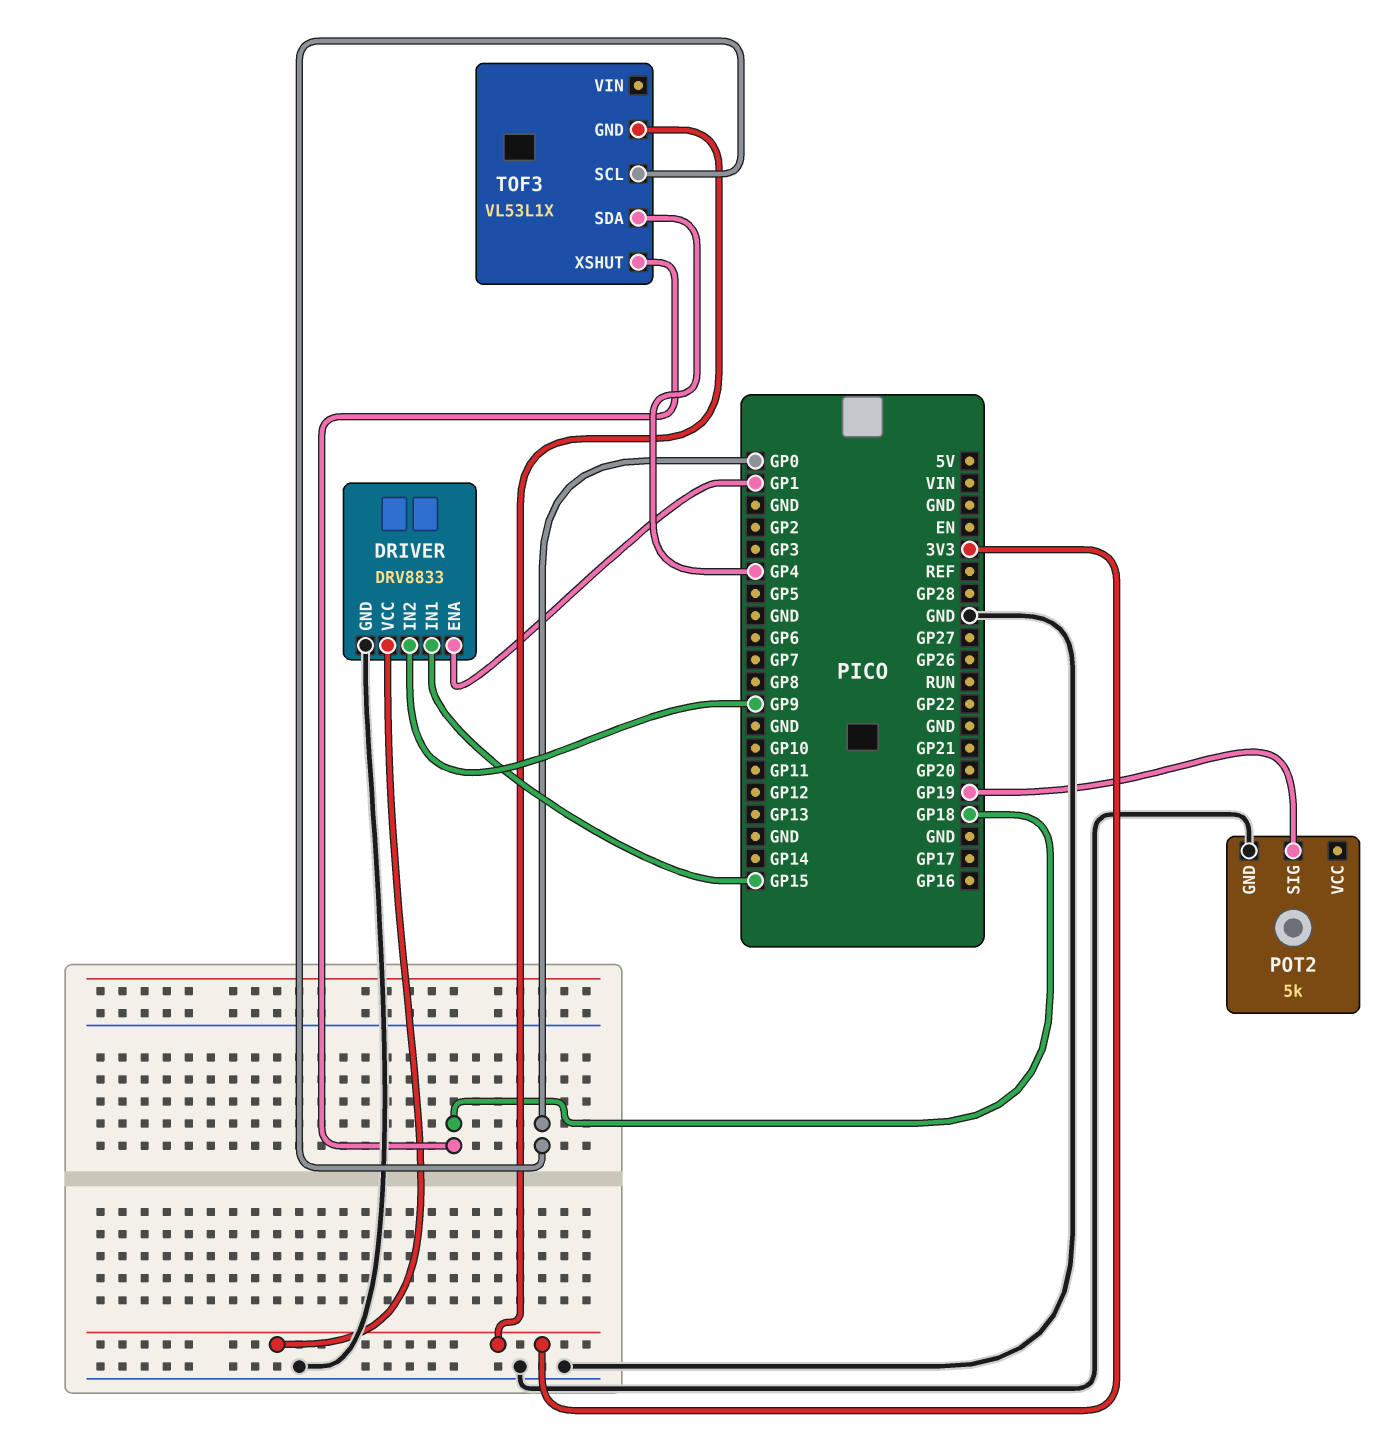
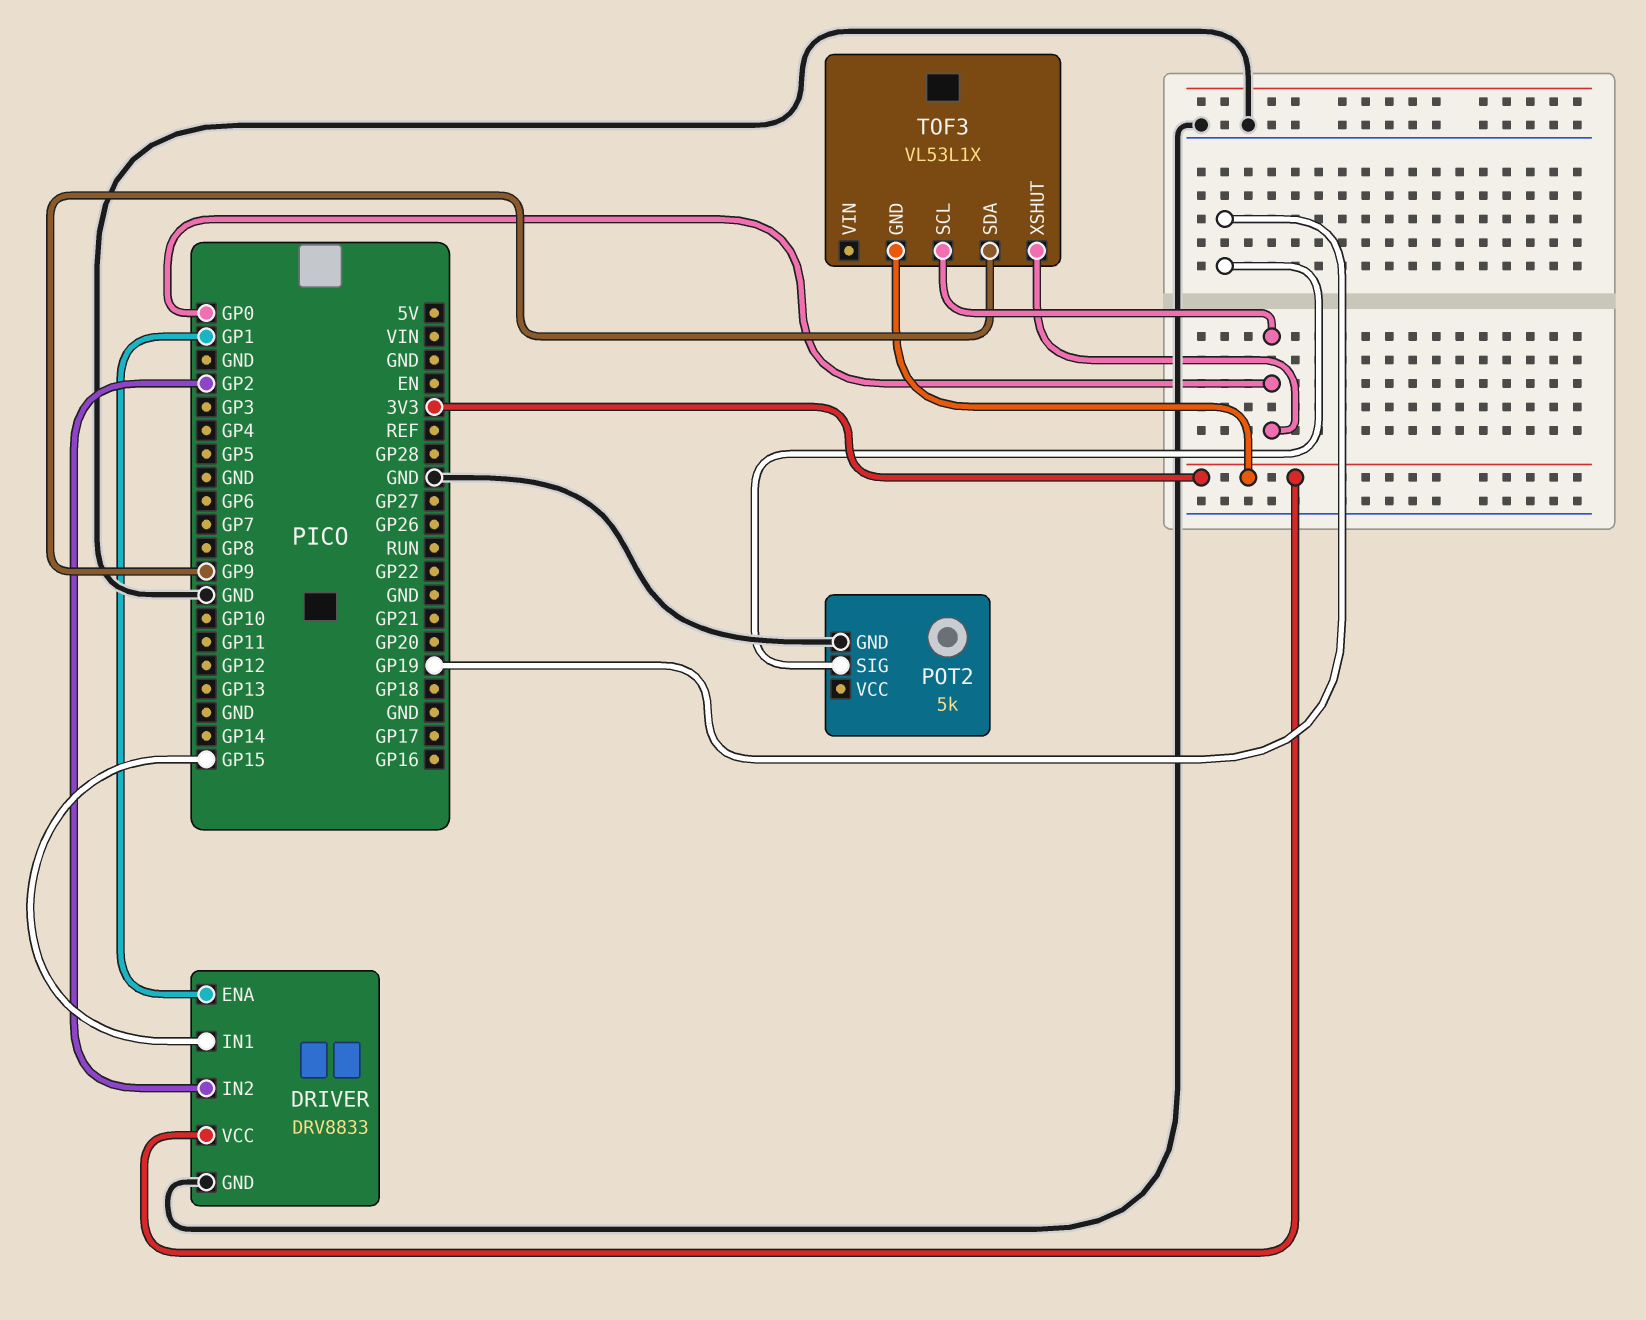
DRIVER pin IN2: GP9 -> GP2
TOF3 pin SDA: GP4 -> GP9
TOF3 pin XSHUT: GP18 -> GP0

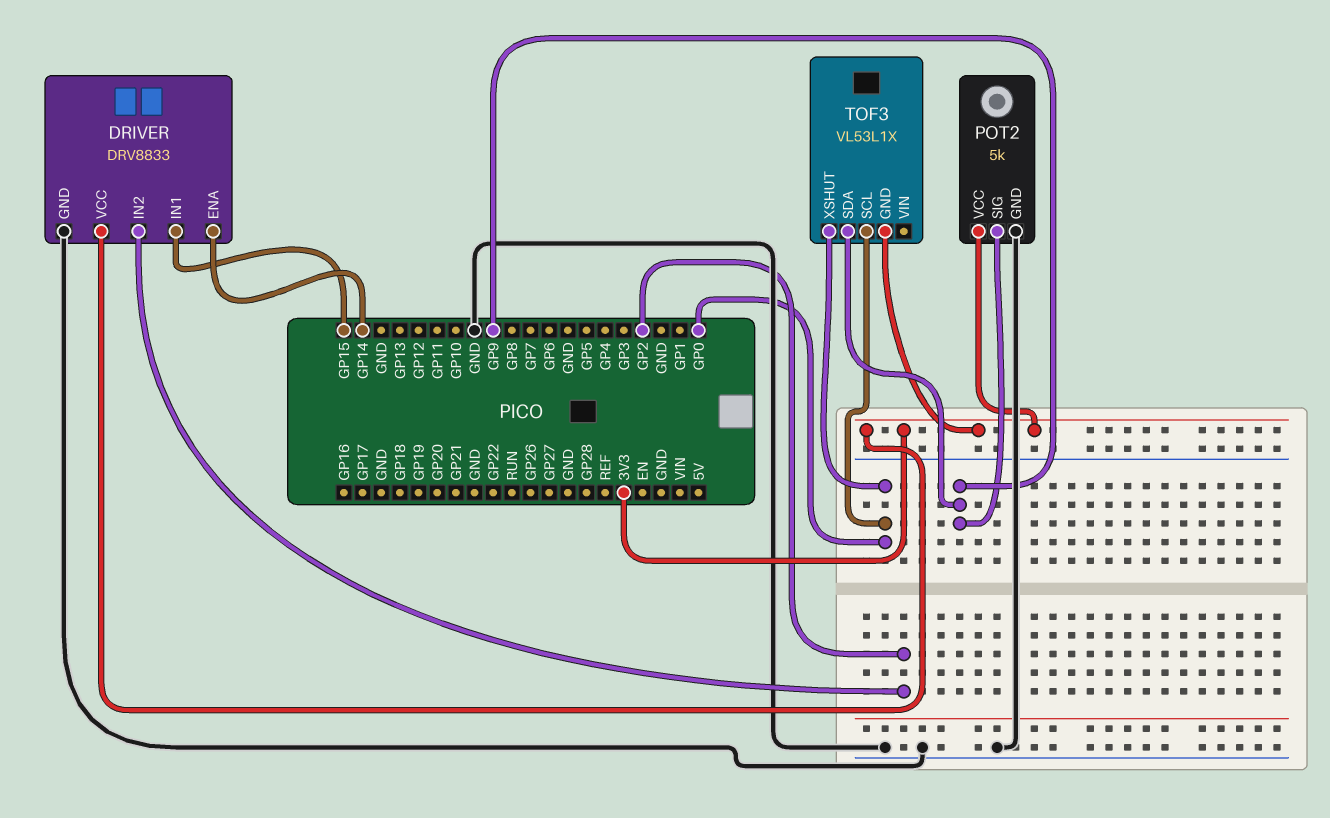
DRIVER pin ENA: GP1 -> GP14
POT2 pin SIG: GP19 -> GP9
POT2 pin VCC: none -> 3V3

